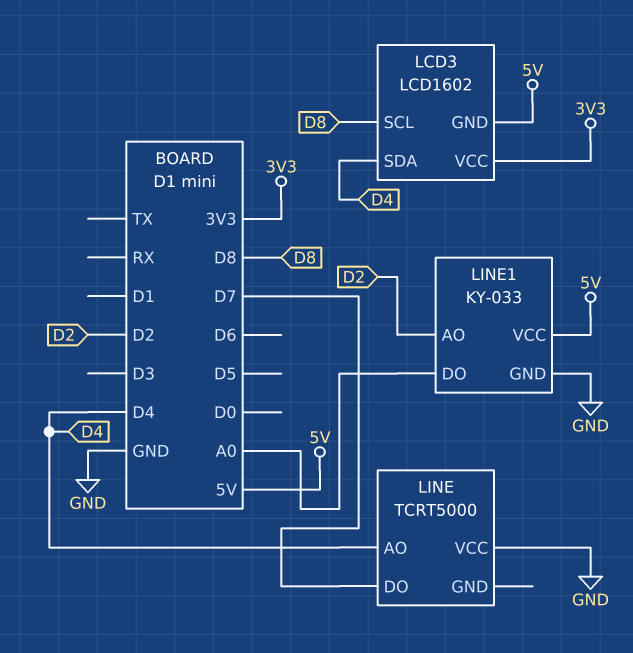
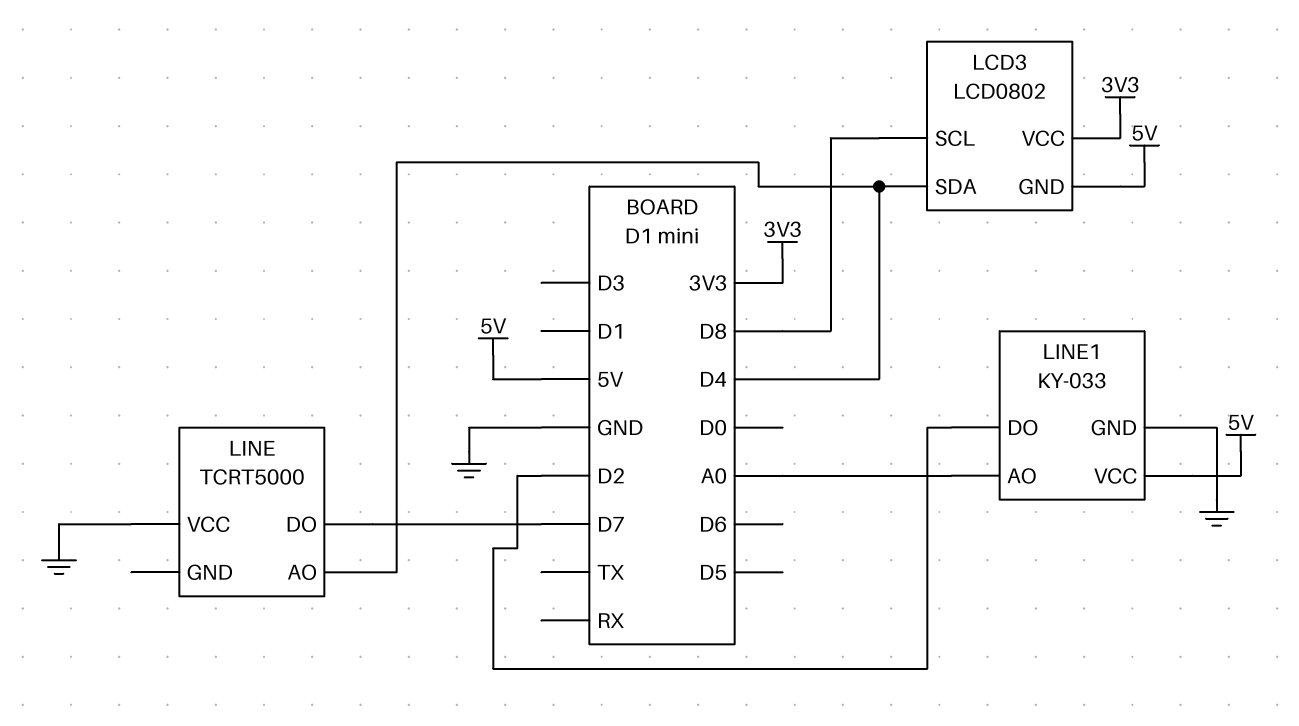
LCD3: LCD1602 -> LCD0802
LINE1 pin AO: D2 -> A0
LINE1 pin DO: A0 -> D2

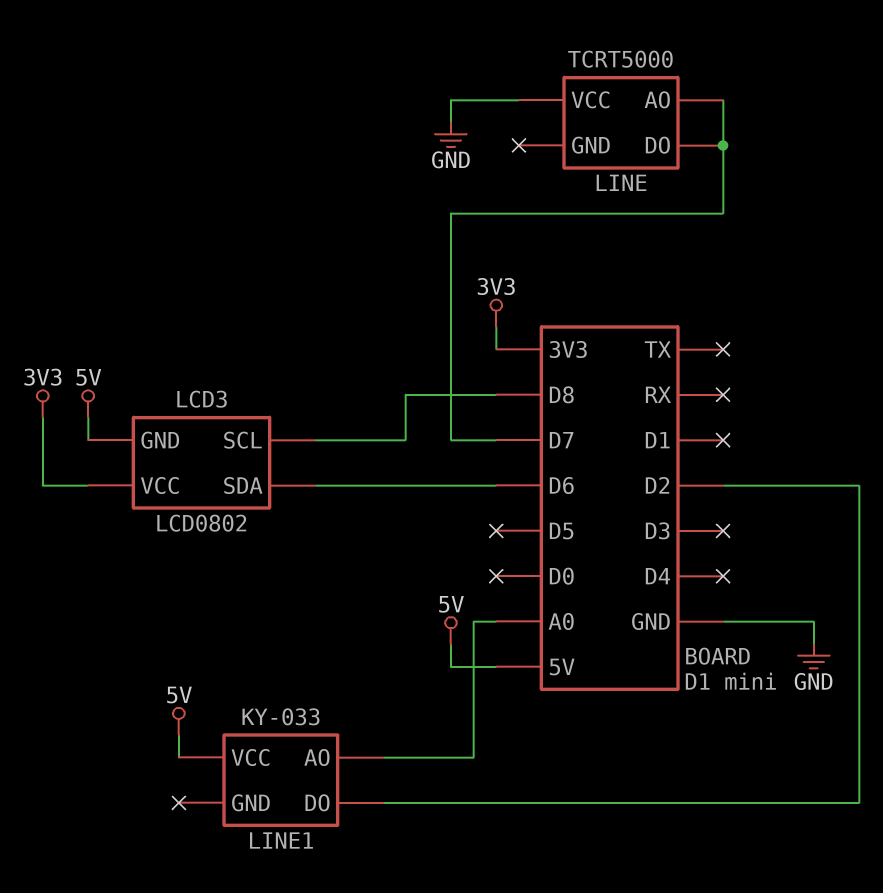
LCD3 pin SDA: D4 -> D6
LINE pin AO: D4 -> D7
LINE1 pin GND: GND -> none

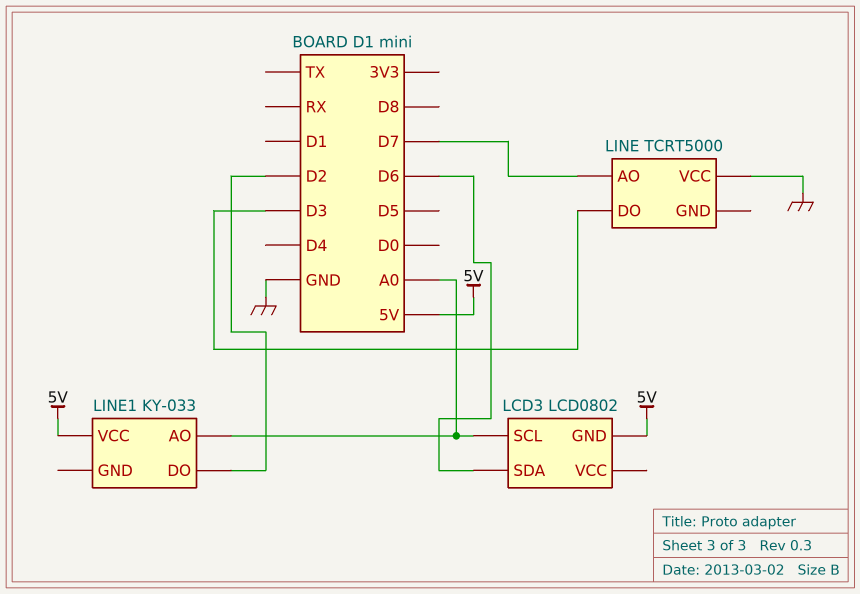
LCD3 pin SCL: D8 -> A0
LCD3 pin VCC: 3V3 -> none
LINE pin DO: D7 -> D3

